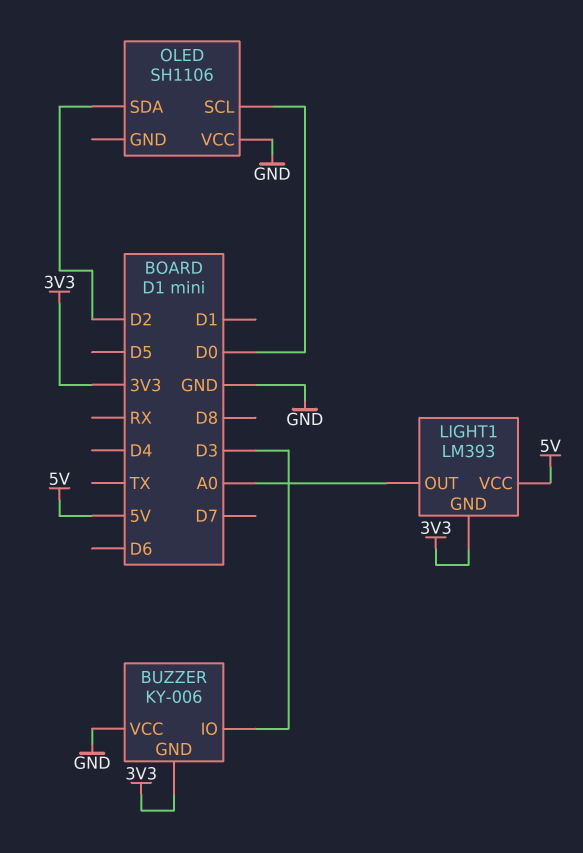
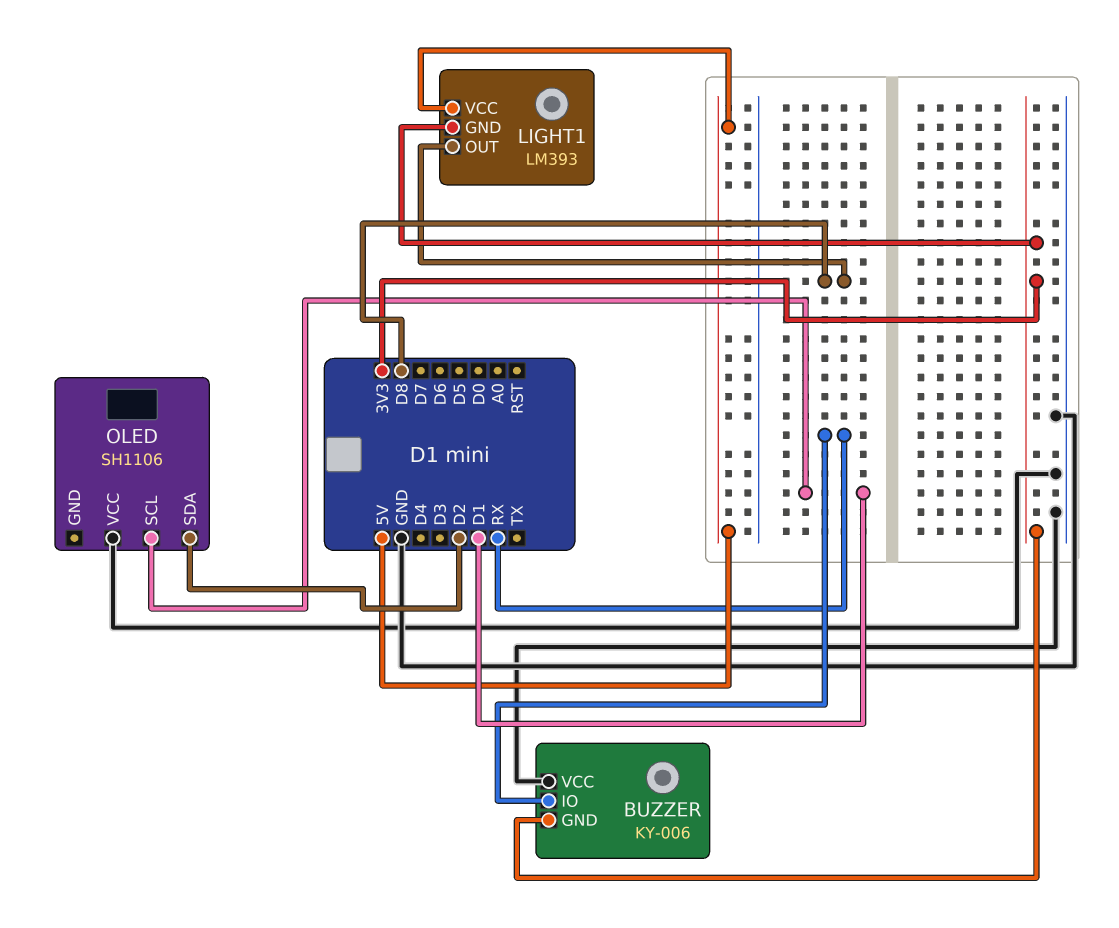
BUZZER pin IO: D3 -> RX
LIGHT1 pin OUT: A0 -> D8
OLED pin SCL: D0 -> D1

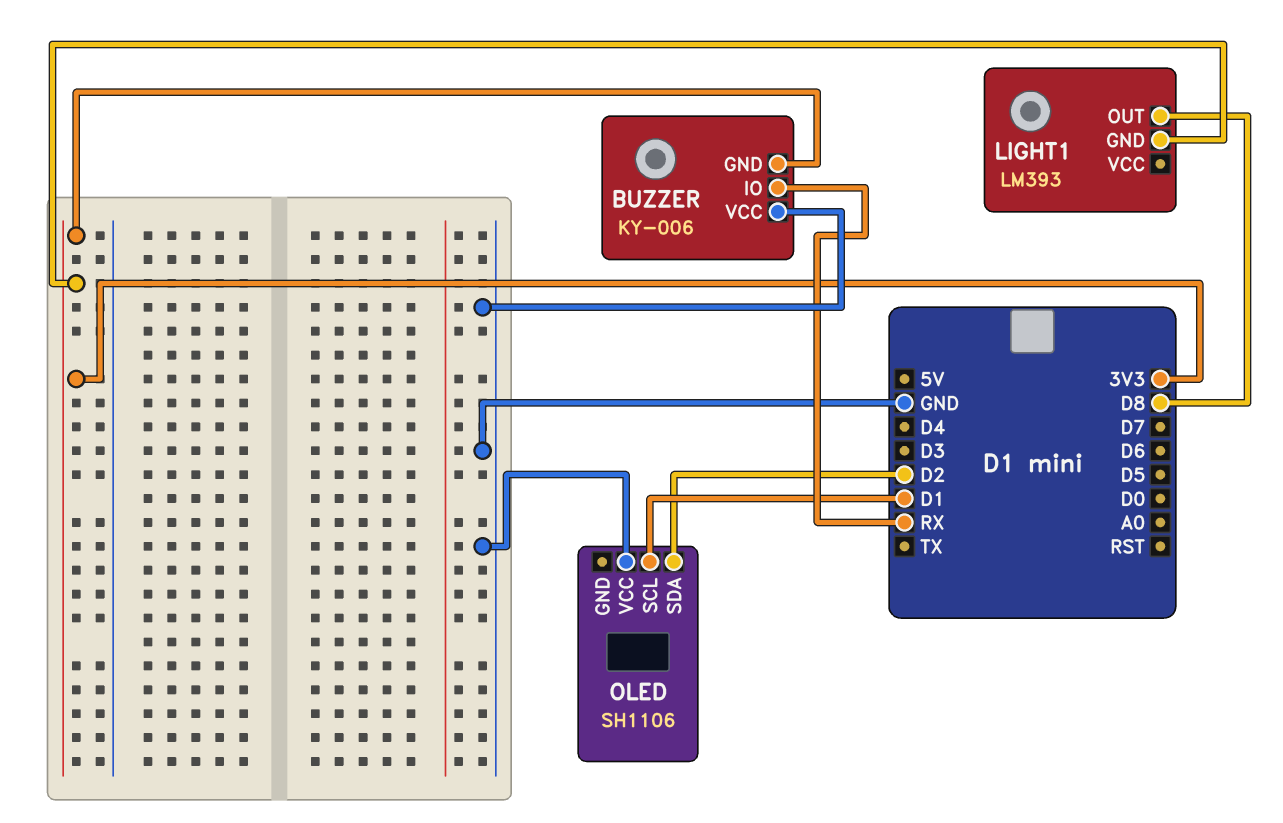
LIGHT1 pin VCC: 5V -> none

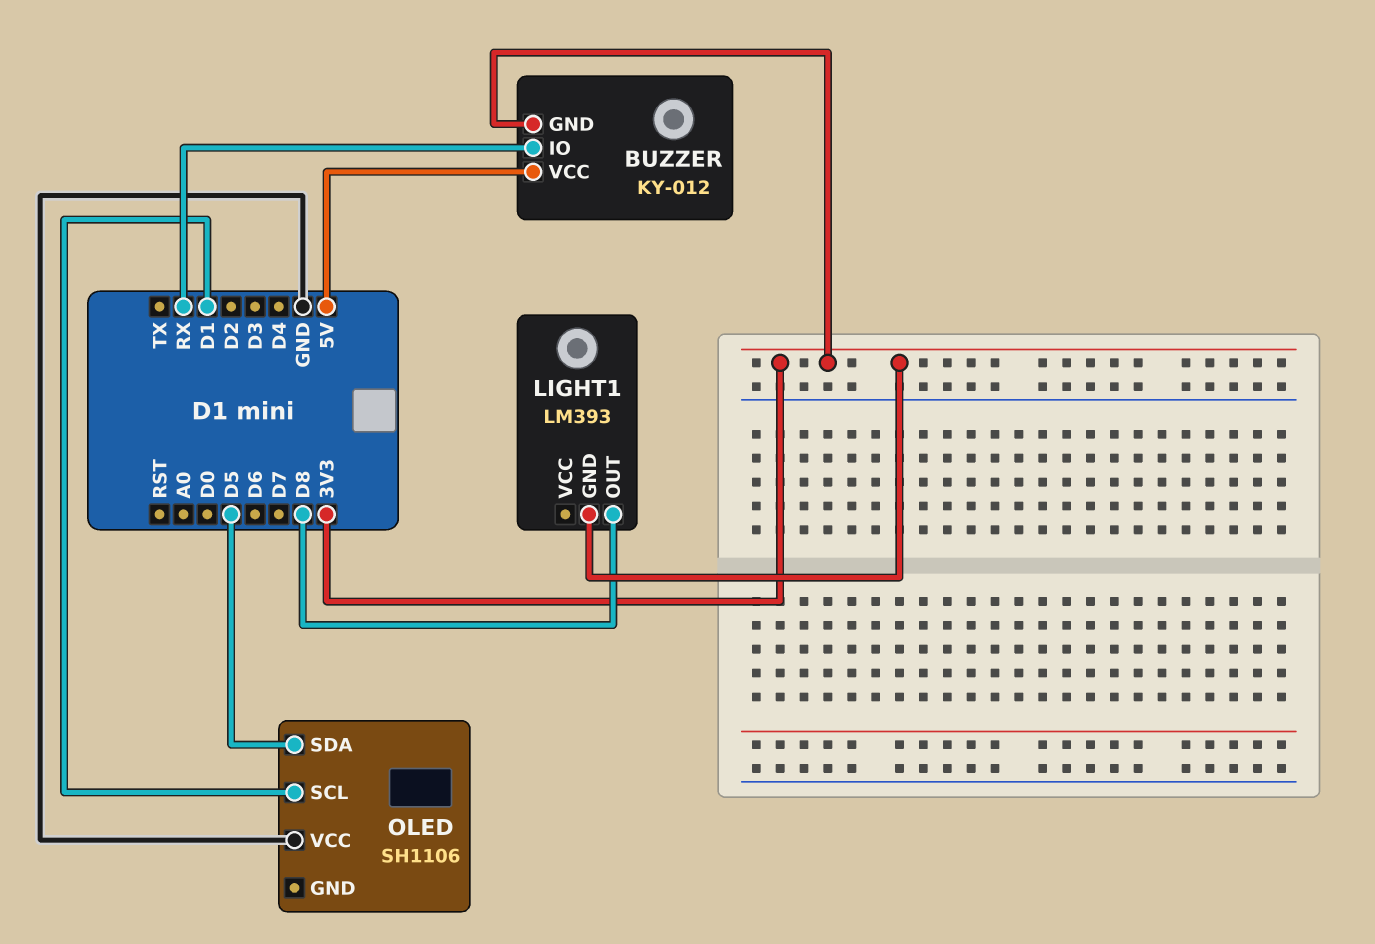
BUZZER: KY-006 -> KY-012
BUZZER pin VCC: GND -> 5V
OLED pin SDA: D2 -> D5

